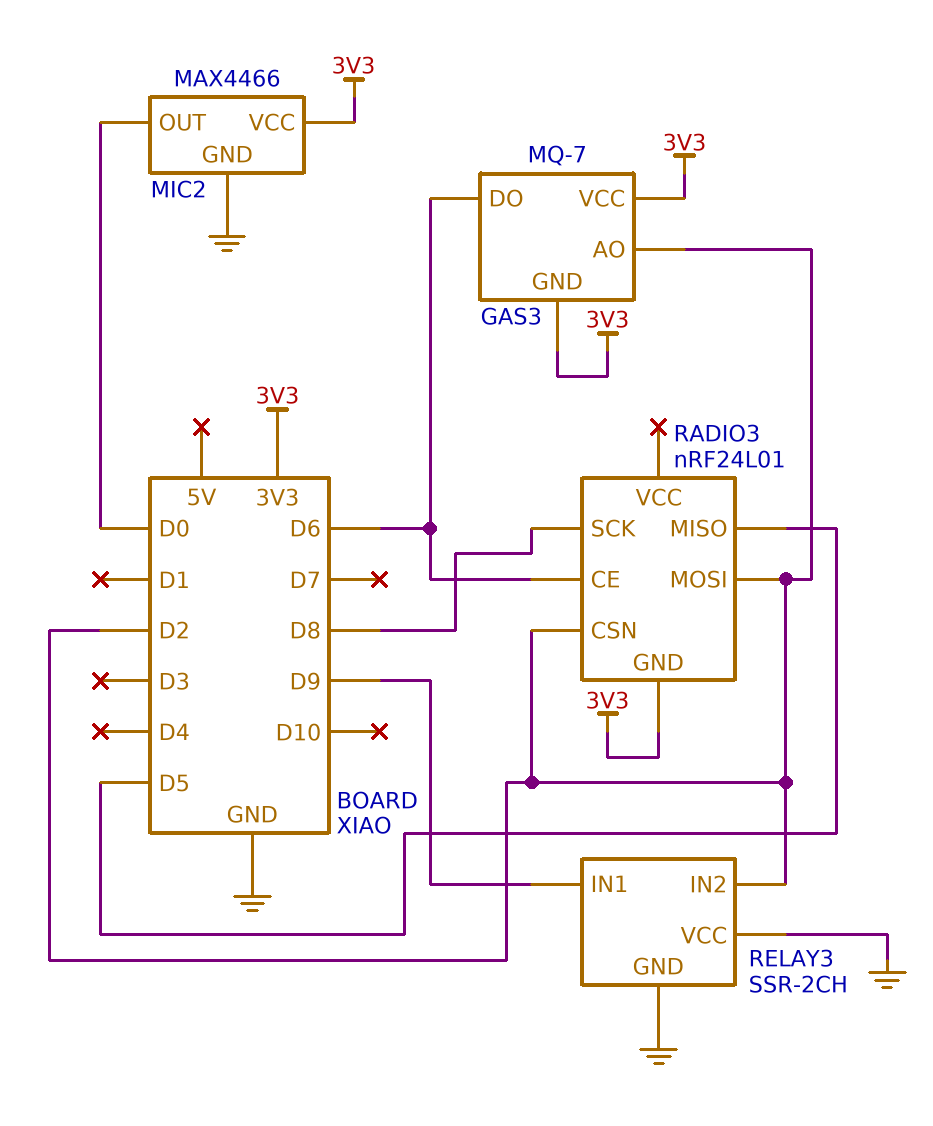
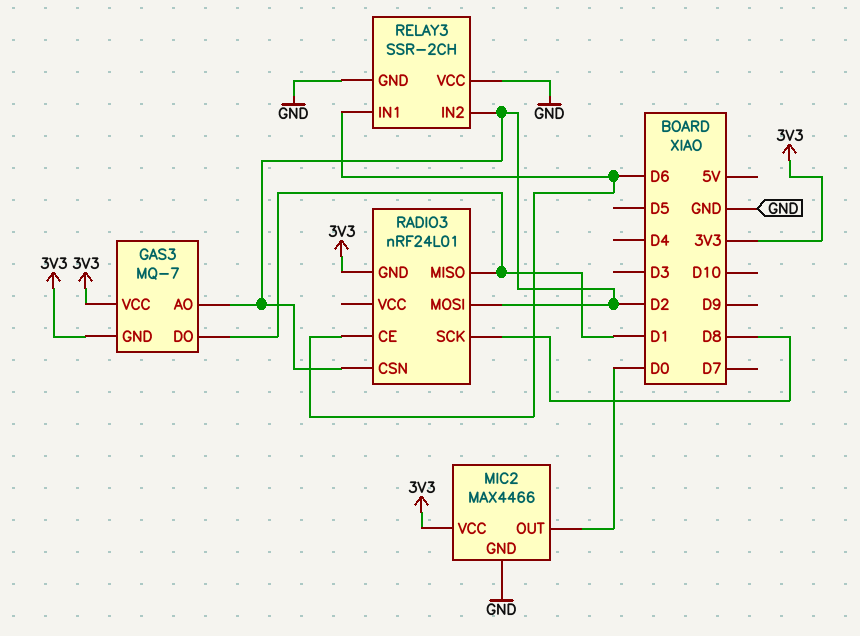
GAS3 pin DO: D6 -> D1
RADIO3 pin MISO: D5 -> D1
RELAY3 pin IN1: D9 -> D6

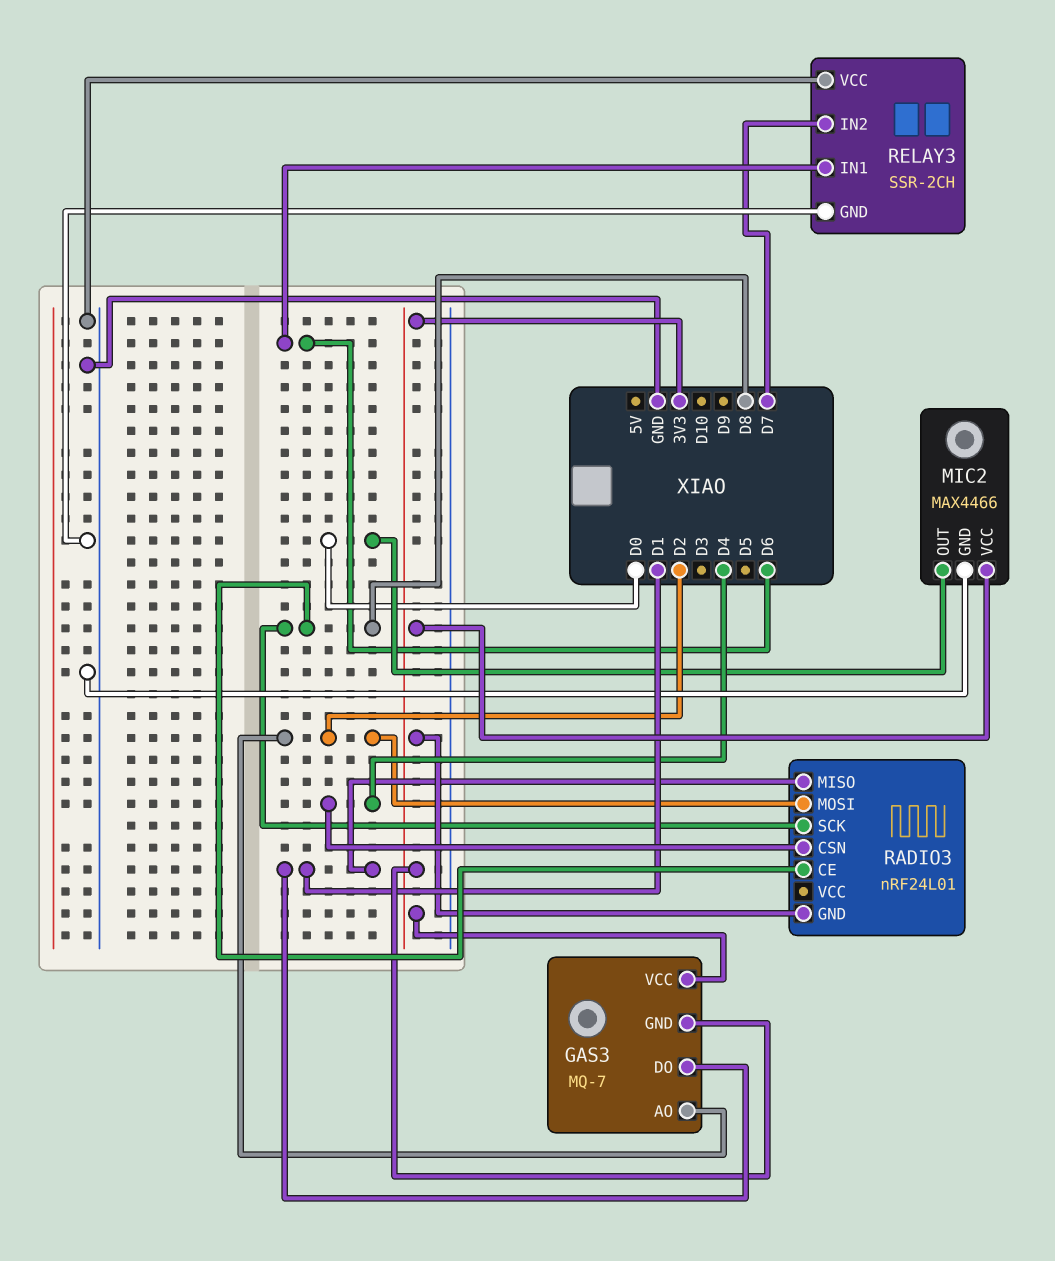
RADIO3 pin CE: D6 -> D8
RADIO3 pin CSN: D2 -> D4
RELAY3 pin IN2: D2 -> D7

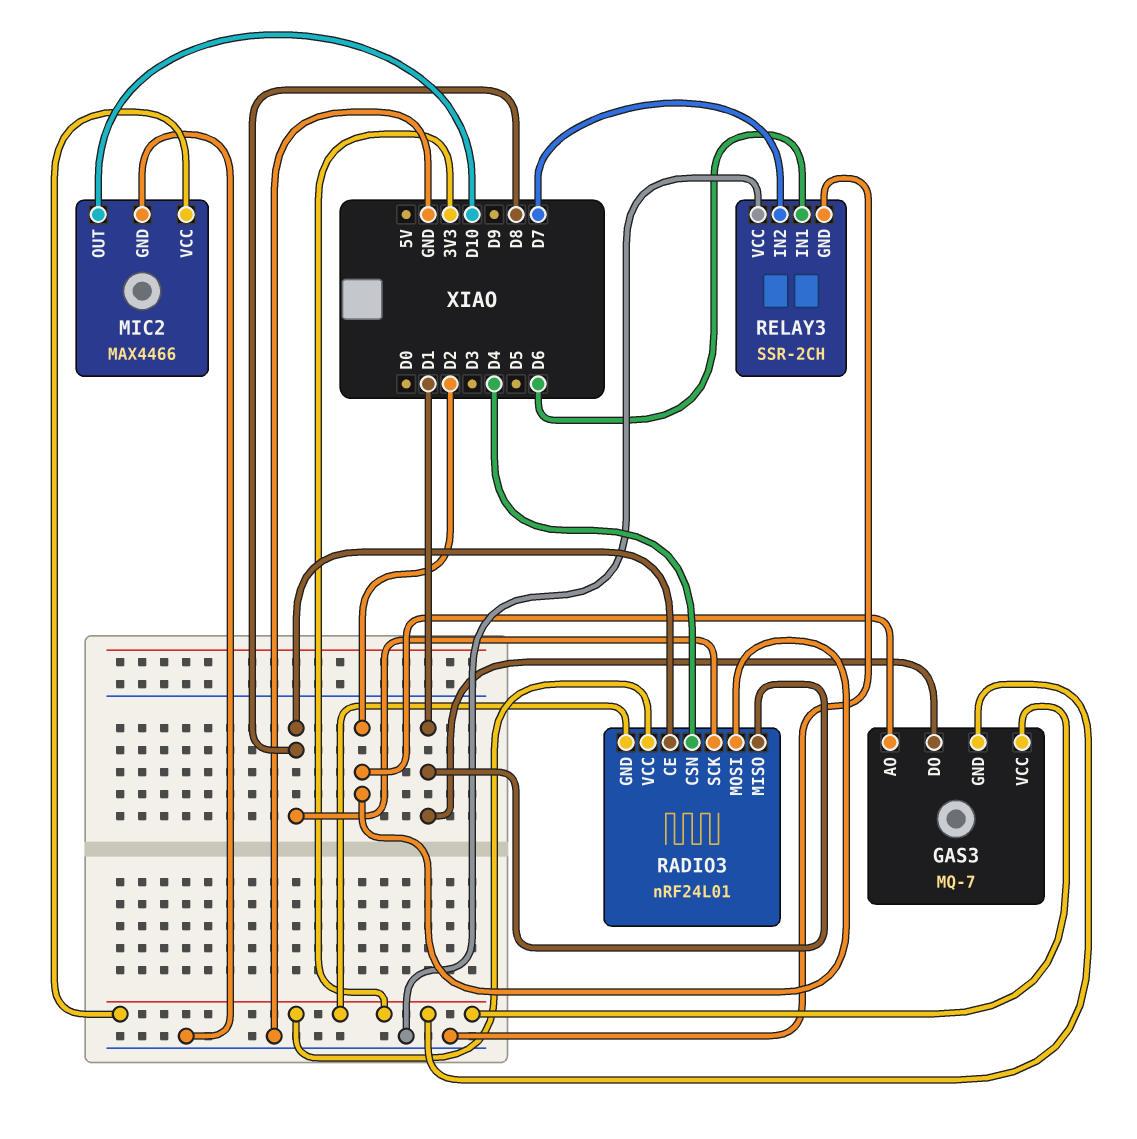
MIC2 pin OUT: D0 -> D10
RADIO3 pin VCC: none -> 3V3

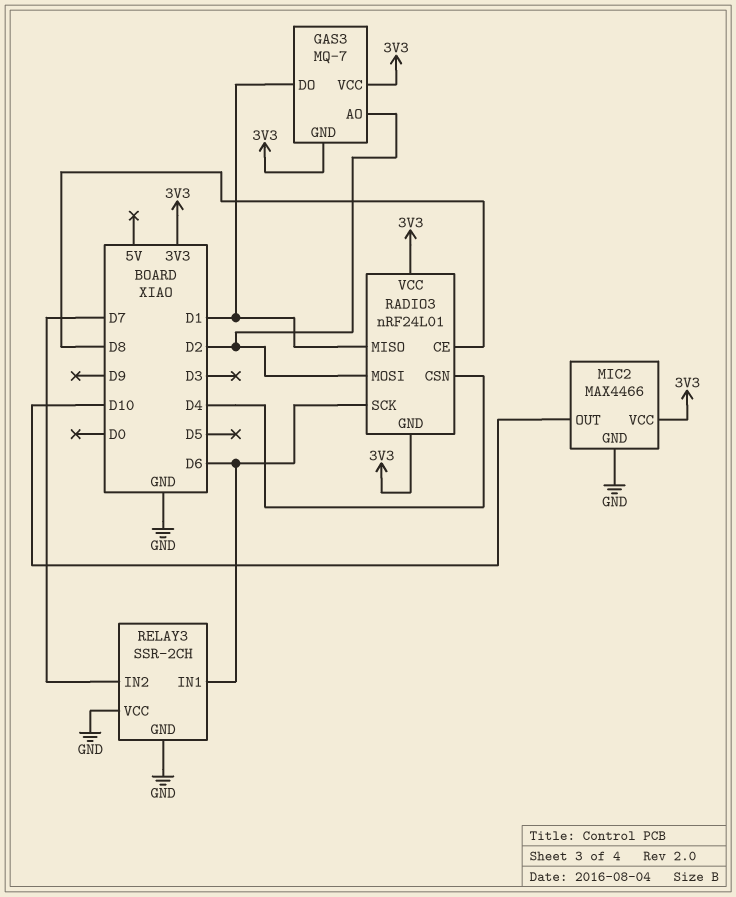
RADIO3 pin SCK: D8 -> D6

